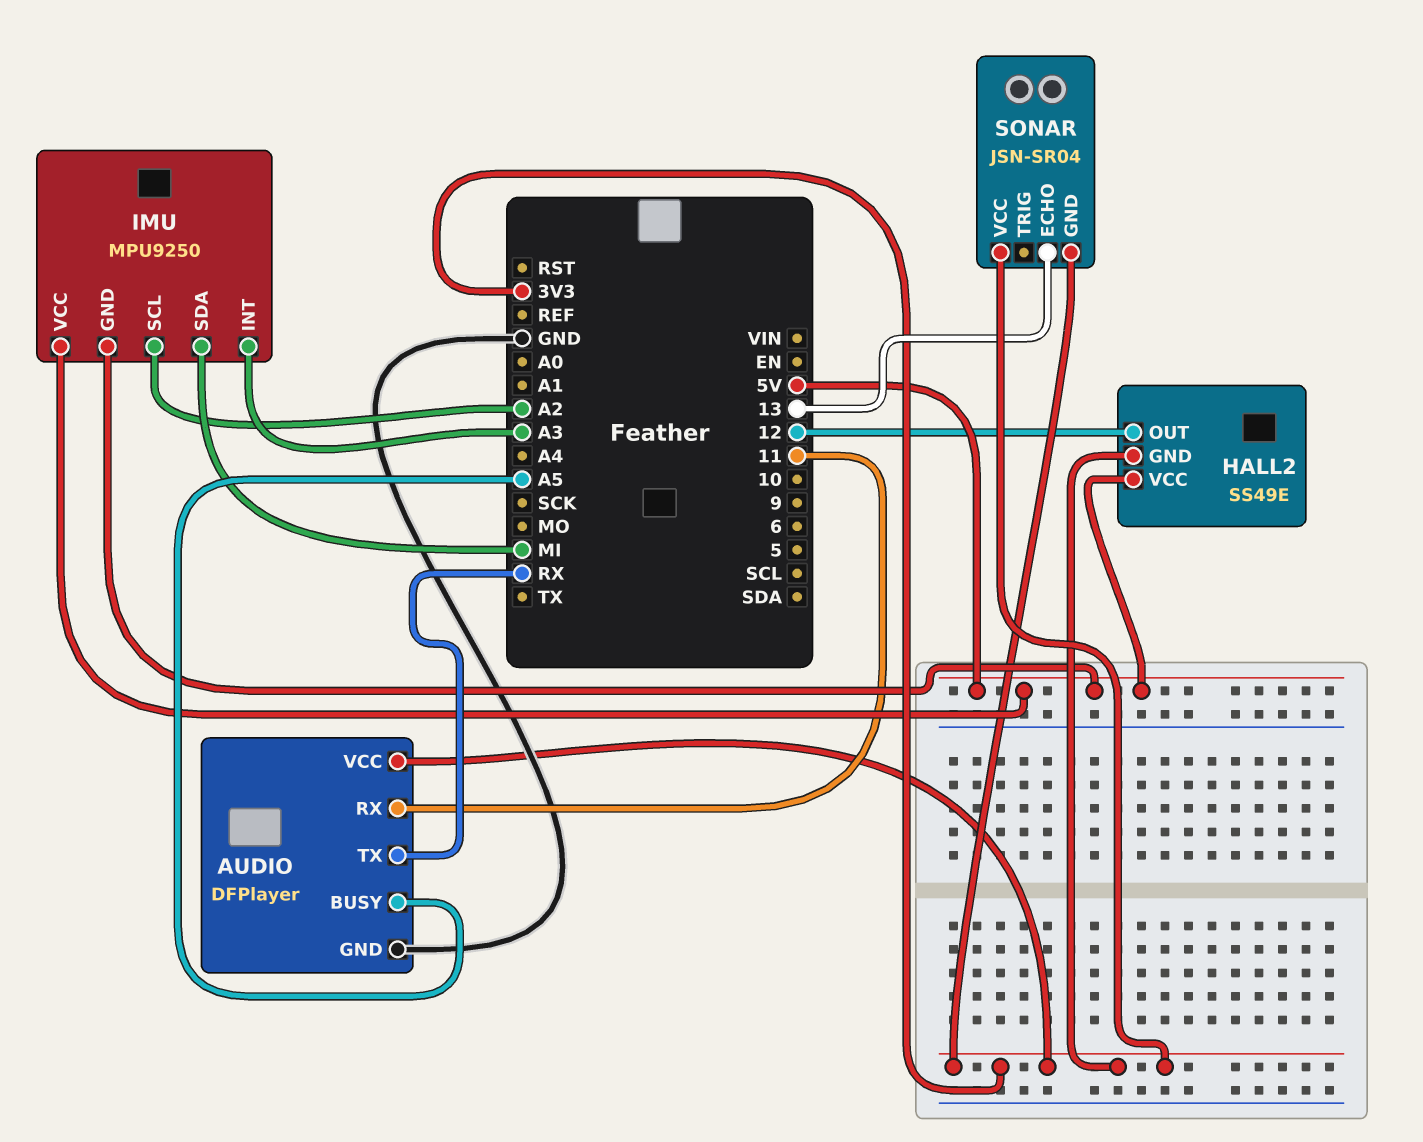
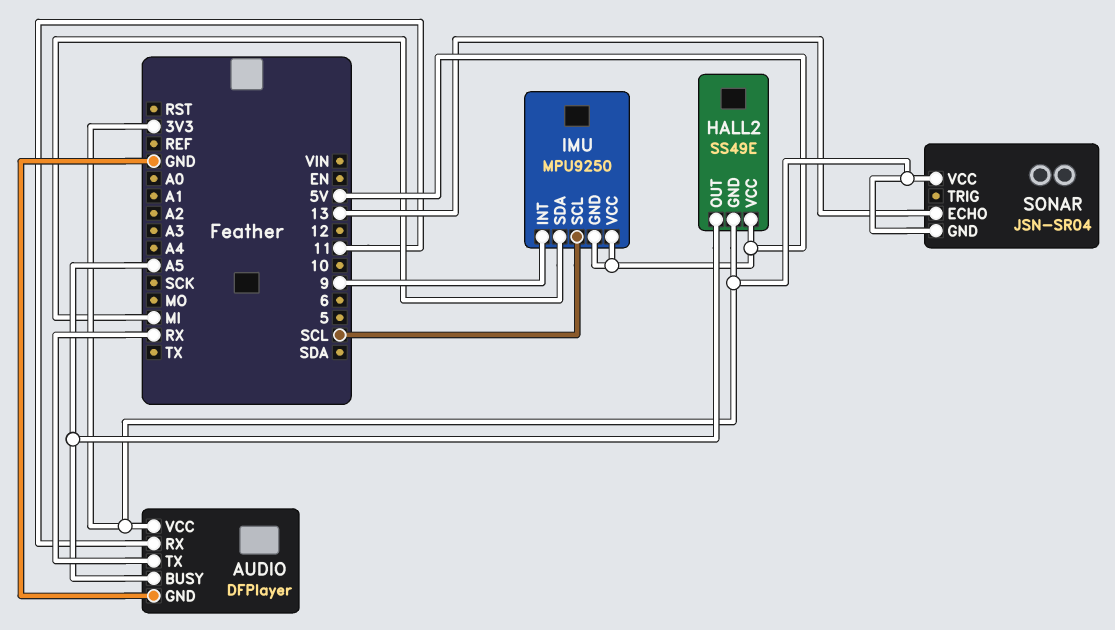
HALL2 pin OUT: 12 -> A5
IMU pin INT: A3 -> 9
IMU pin SCL: A2 -> SCL

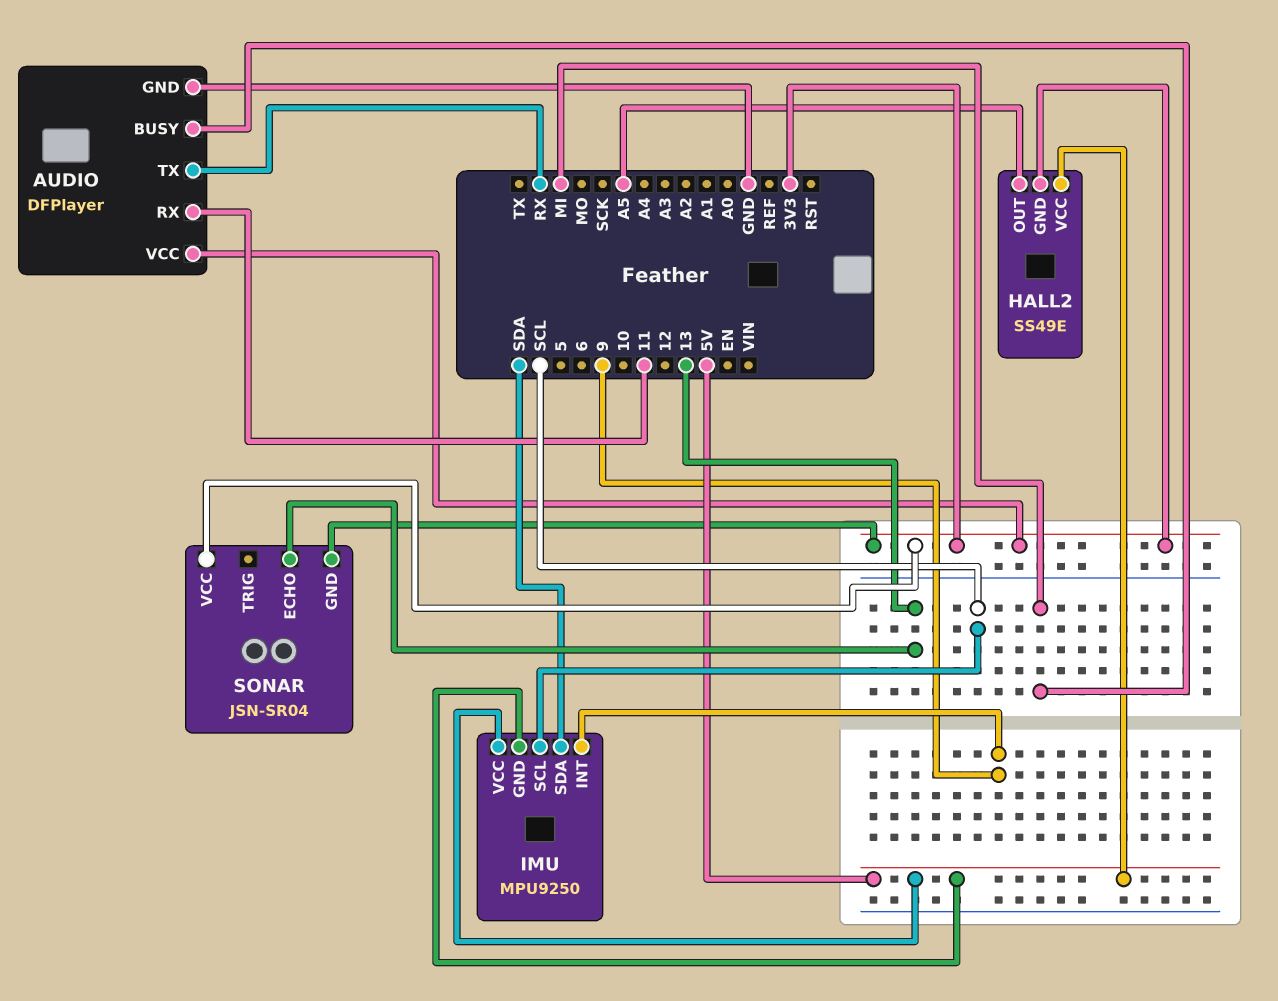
AUDIO pin BUSY: A5 -> MI
IMU pin SDA: MI -> SDA

